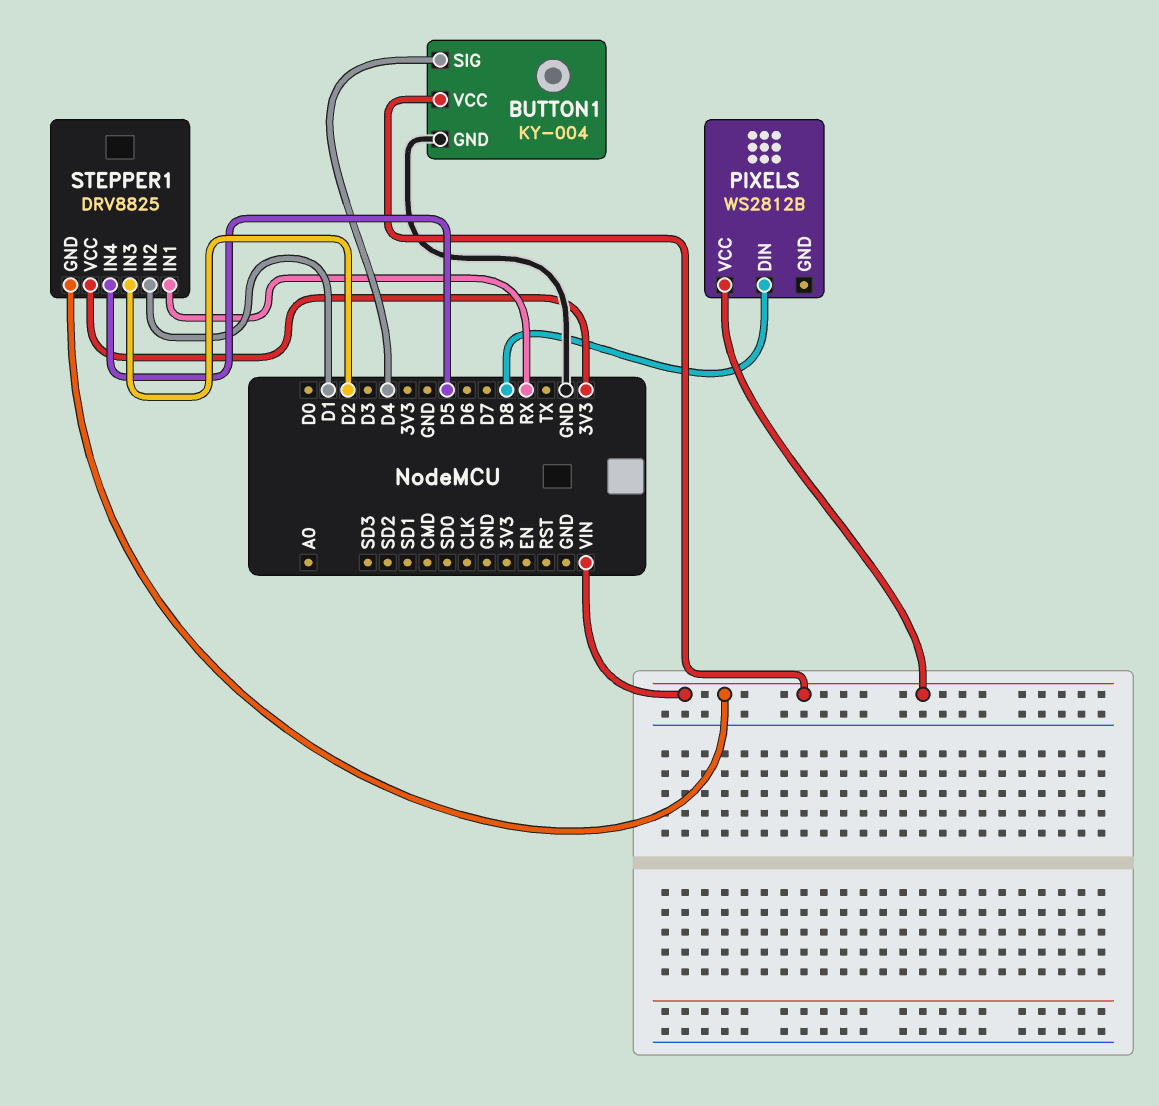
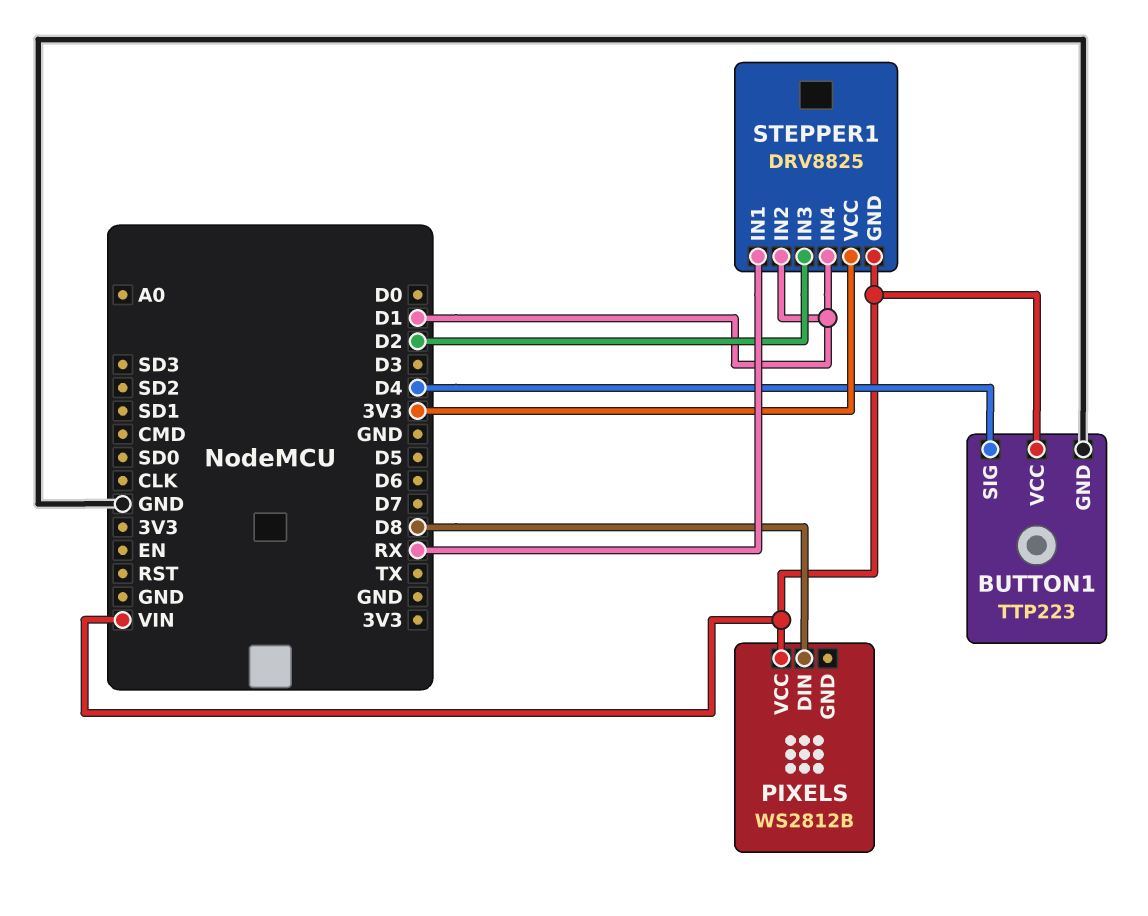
BUTTON1: KY-004 -> TTP223
STEPPER1 pin IN4: D5 -> D1

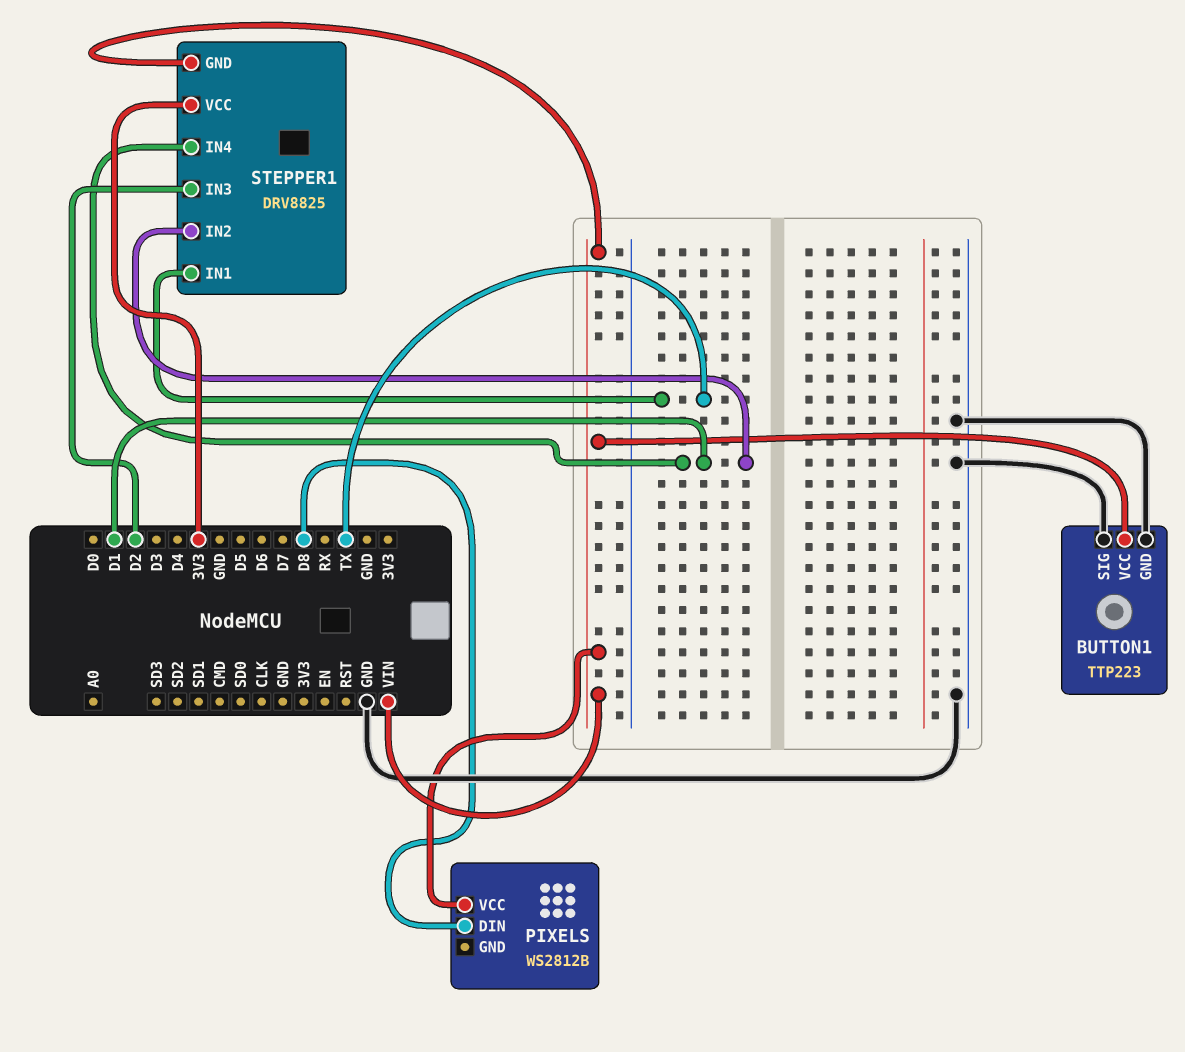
BUTTON1 pin SIG: D4 -> GND
STEPPER1 pin IN1: RX -> TX

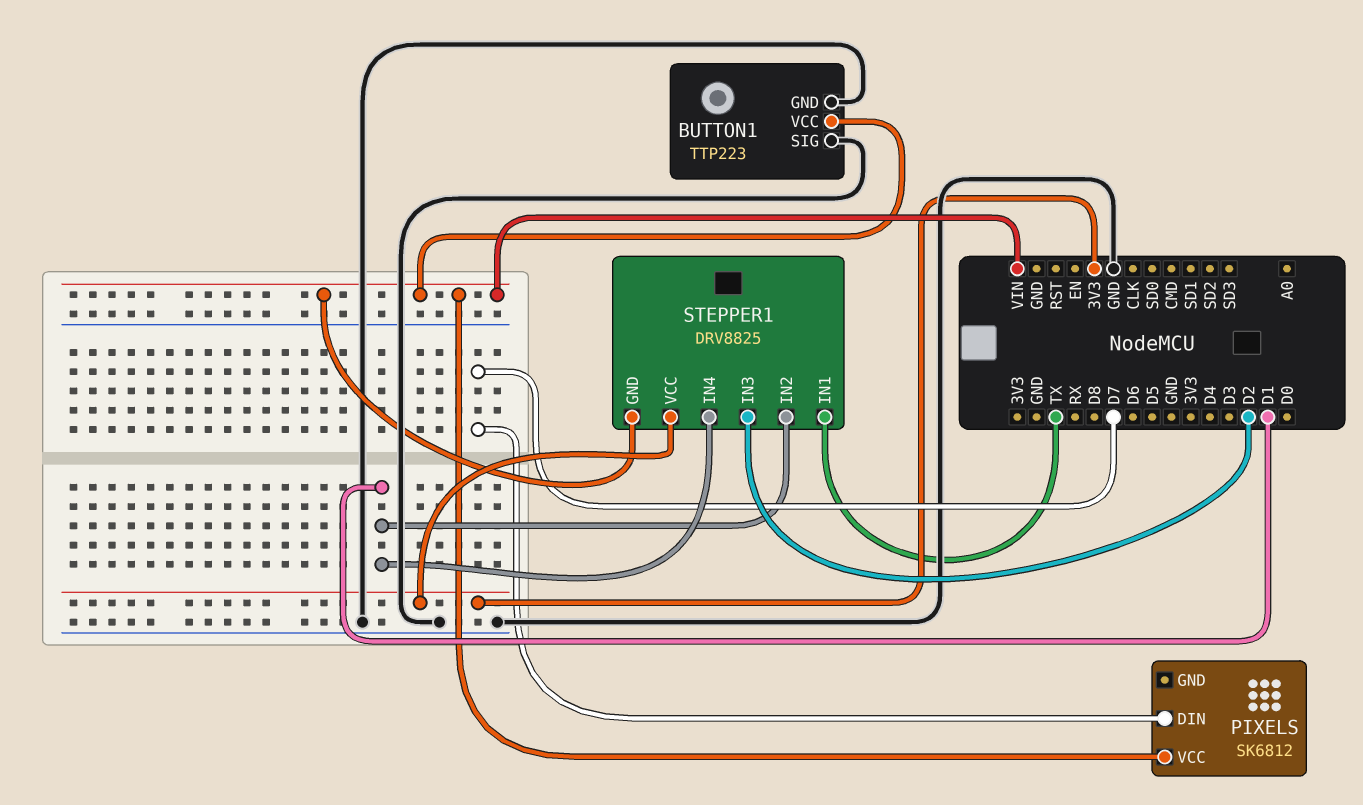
PIXELS: WS2812B -> SK6812
PIXELS pin DIN: D8 -> D7

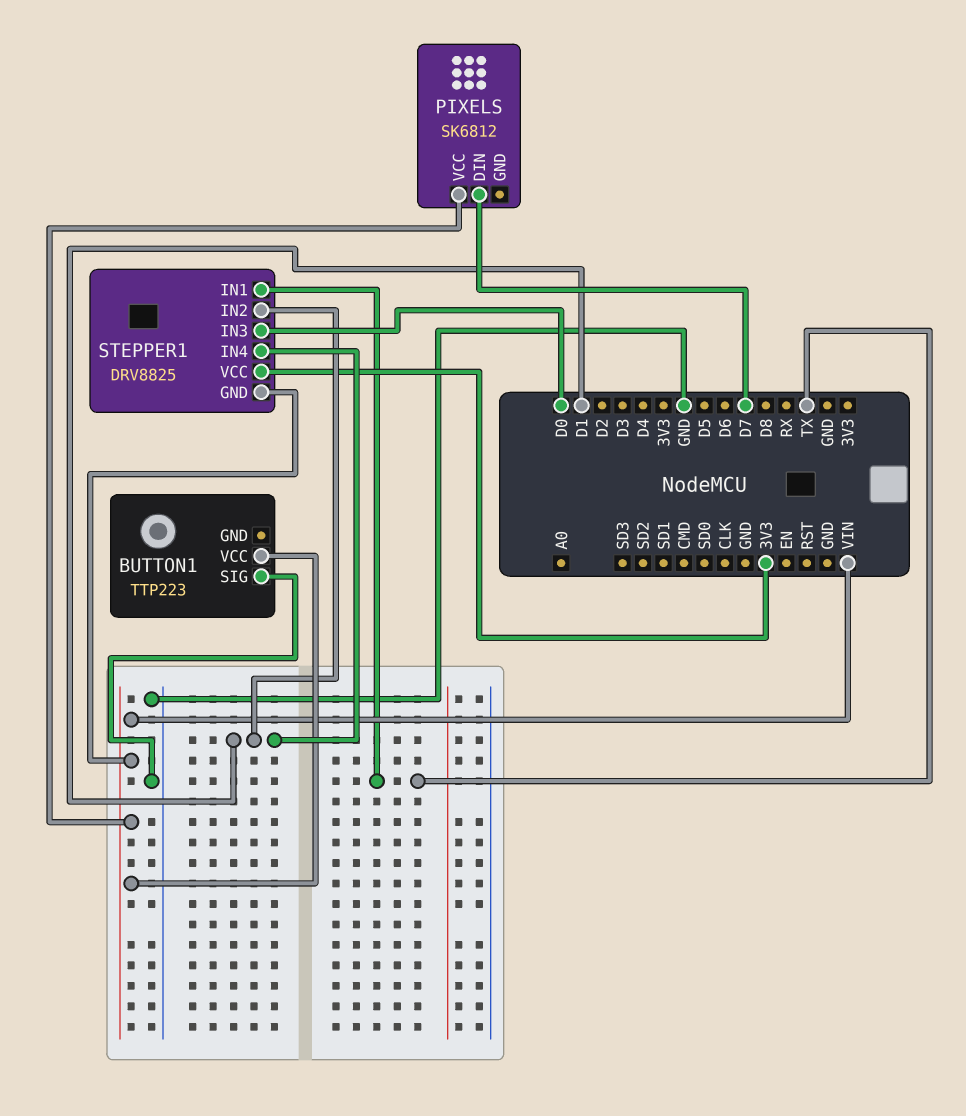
BUTTON1 pin GND: GND -> none
STEPPER1 pin IN3: D2 -> D0

